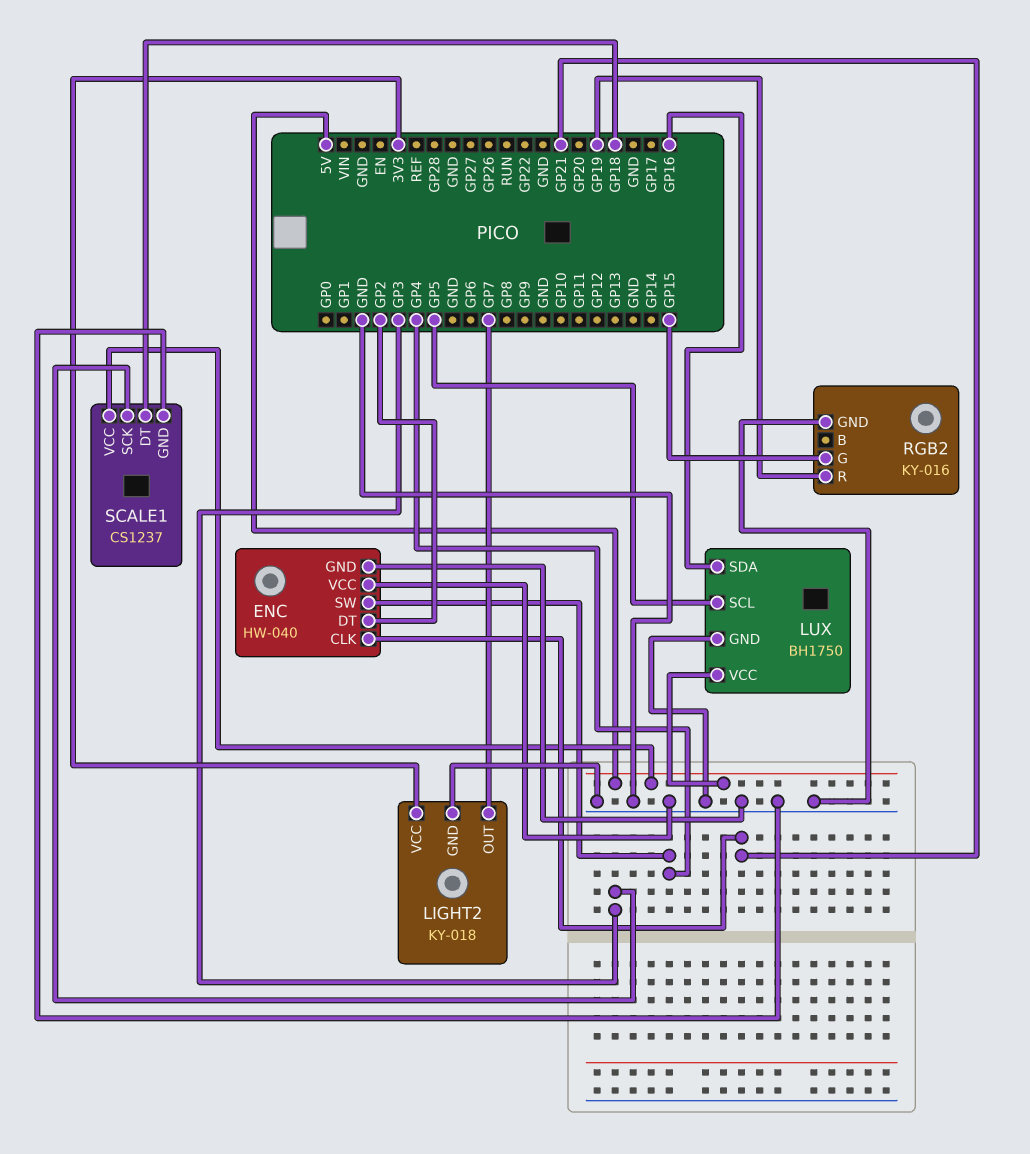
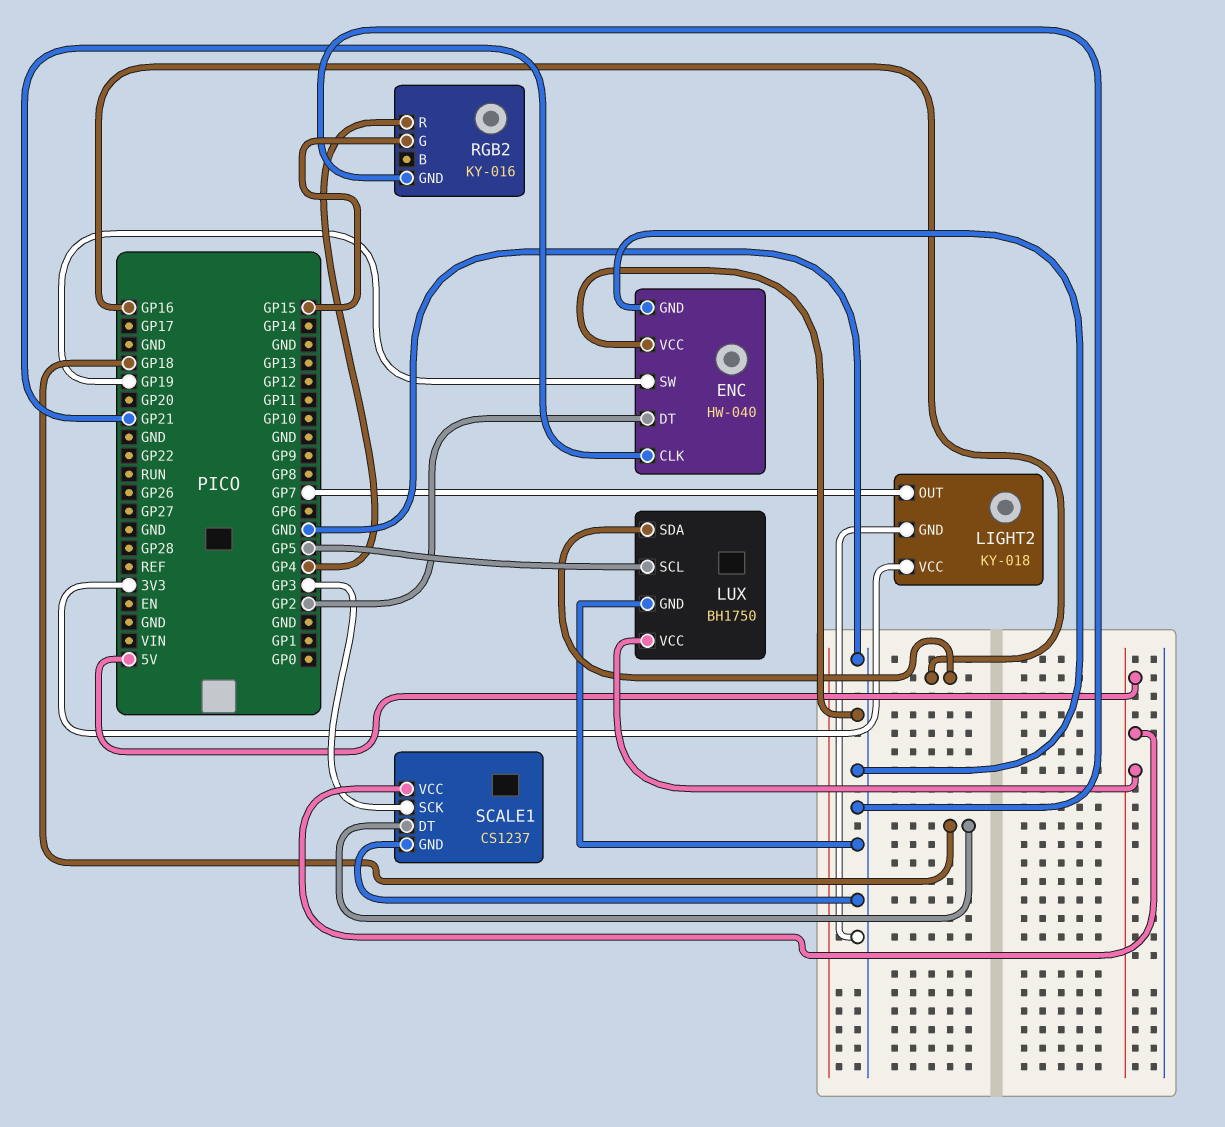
ENC pin SW: GP4 -> GP19
RGB2 pin R: GP19 -> GP4

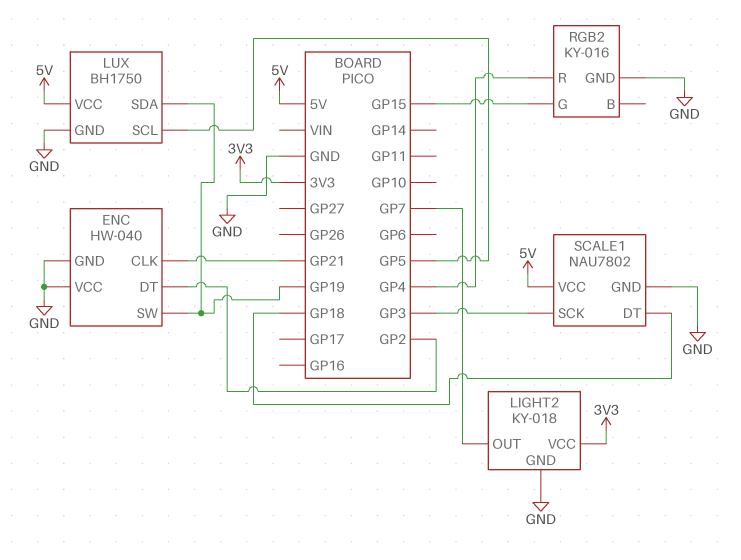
LUX pin SDA: GP16 -> GP19
SCALE1: CS1237 -> NAU7802

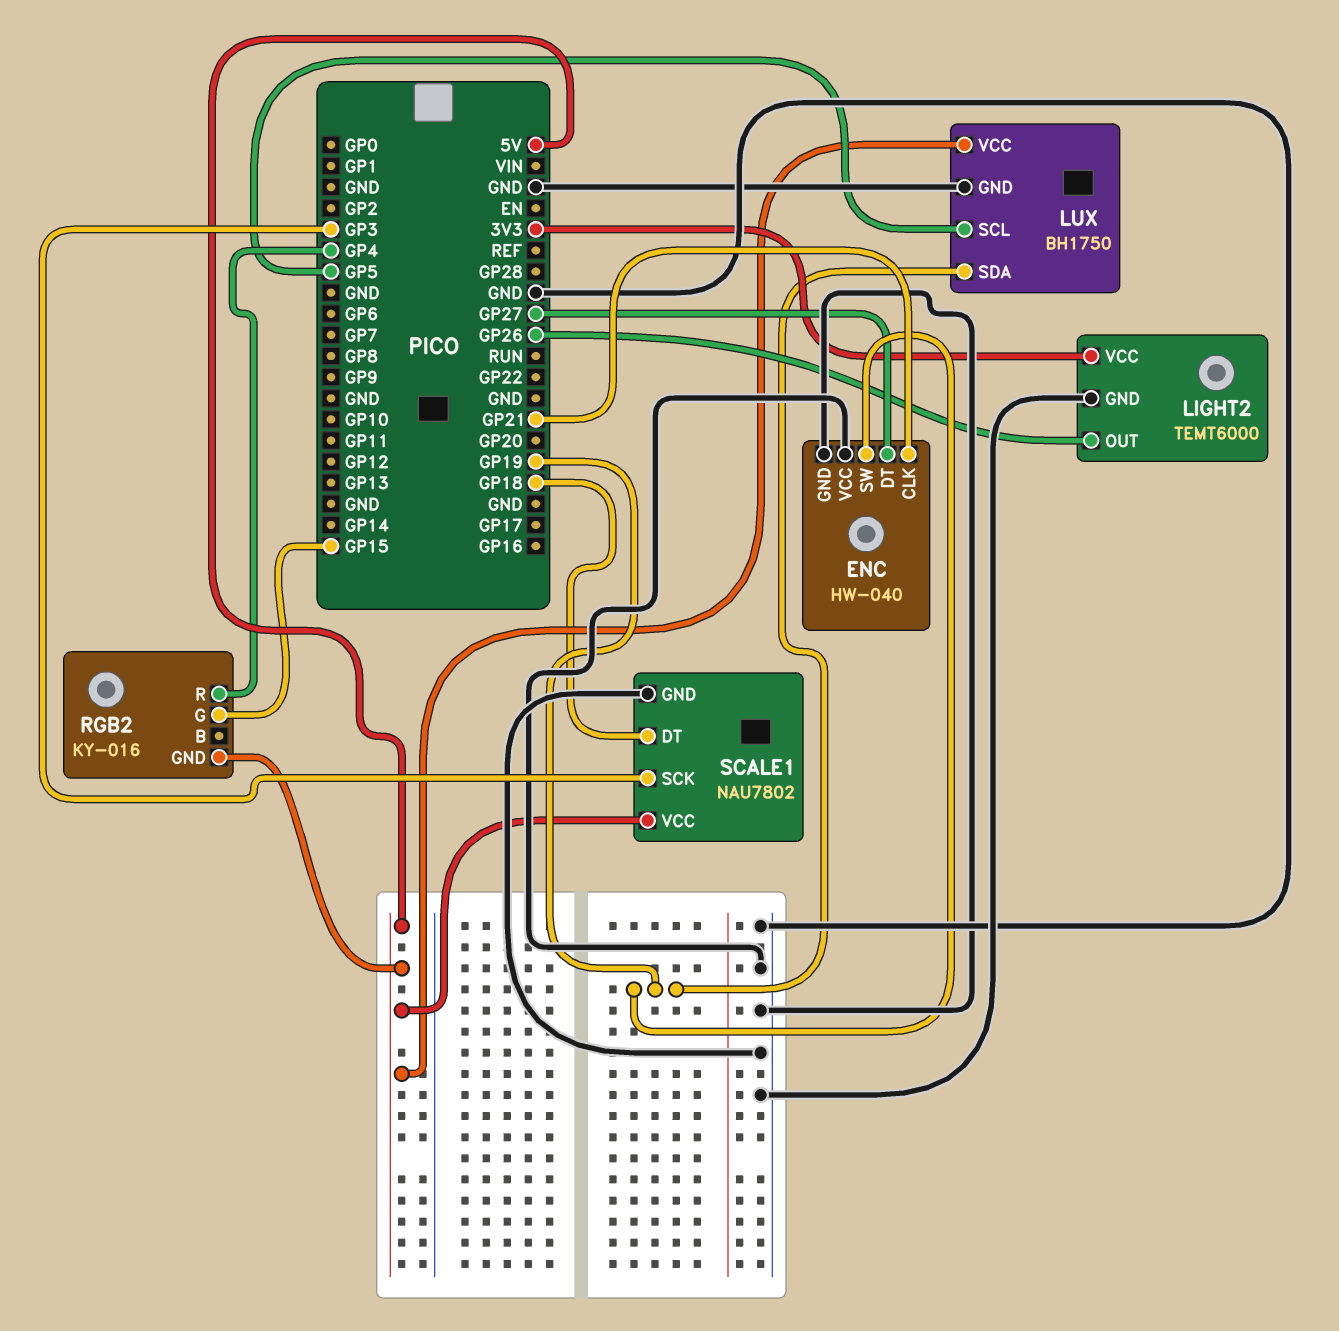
ENC pin DT: GP2 -> GP27
LIGHT2: KY-018 -> TEMT6000
LIGHT2 pin OUT: GP7 -> GP26
RGB2 pin GND: GND -> 5V

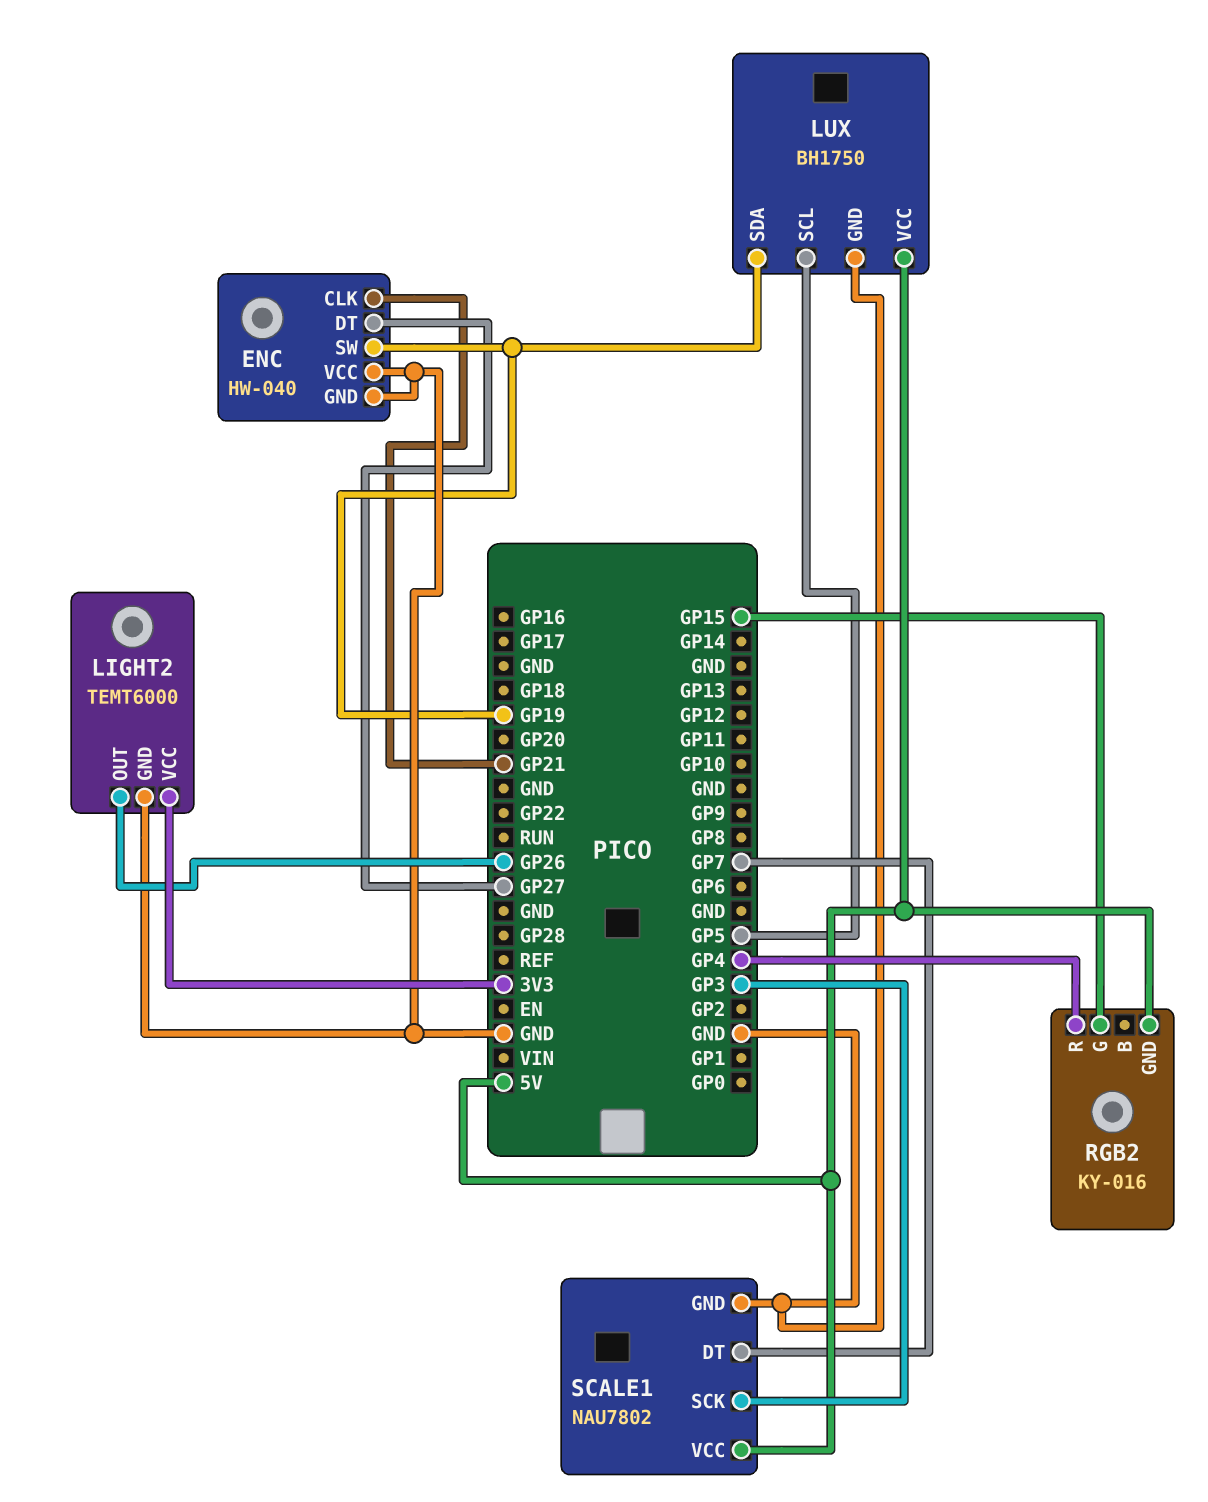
SCALE1 pin DT: GP18 -> GP7

